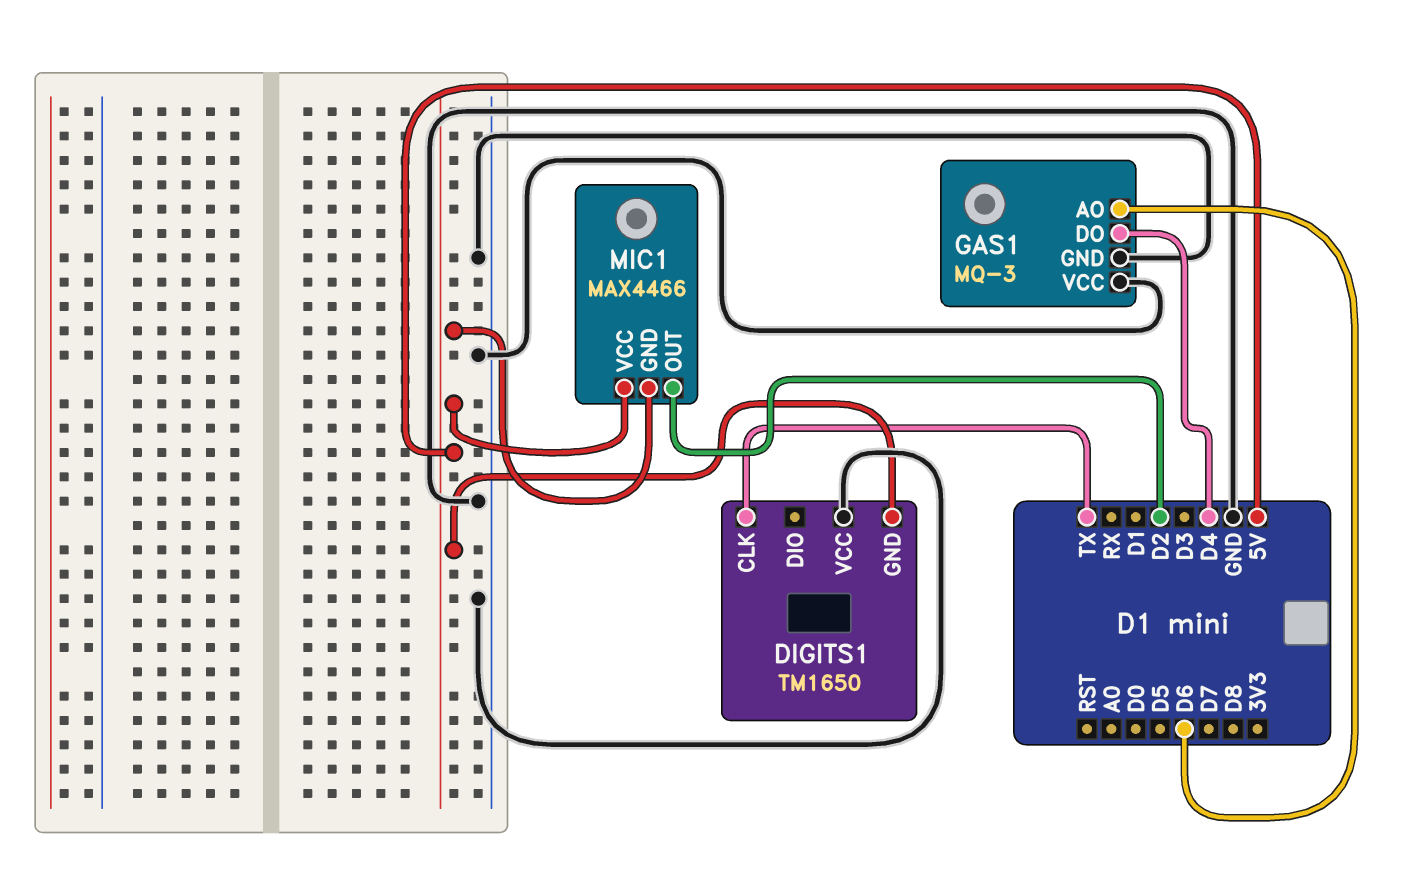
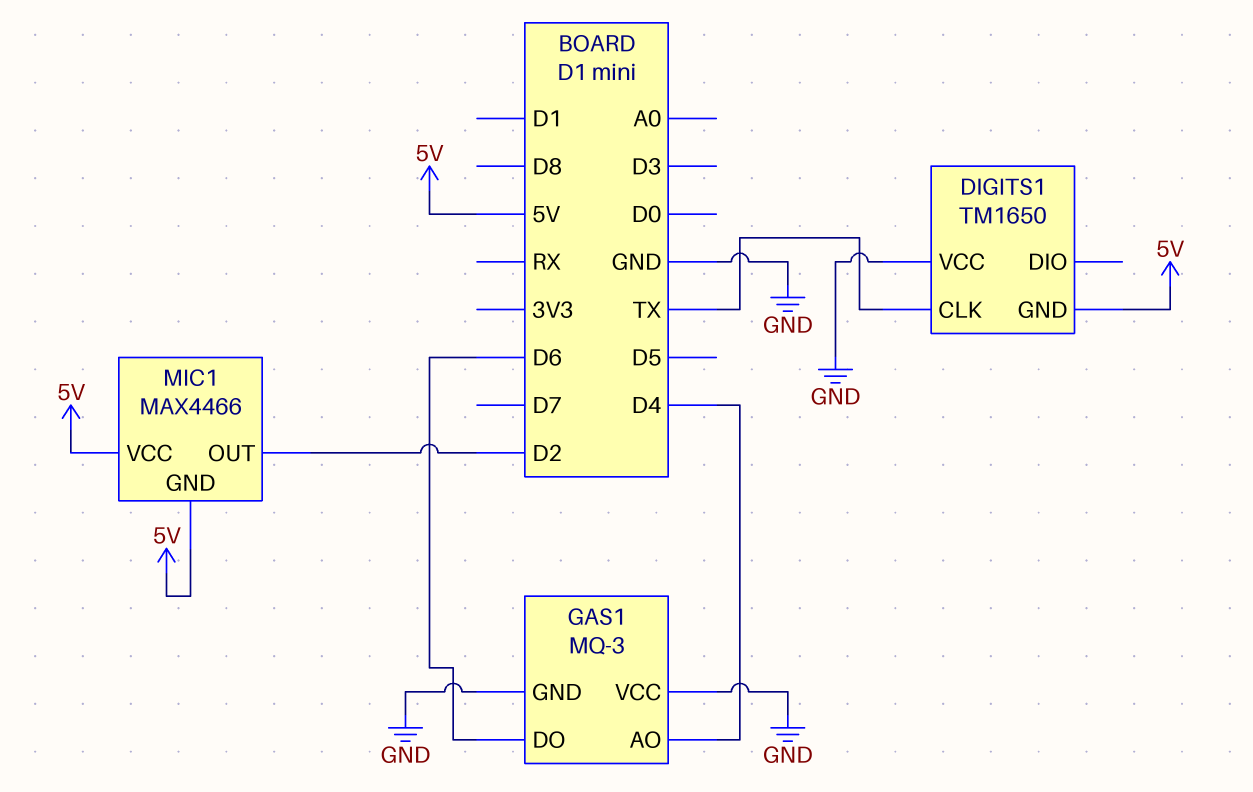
GAS1 pin AO: D6 -> D4
GAS1 pin DO: D4 -> D6

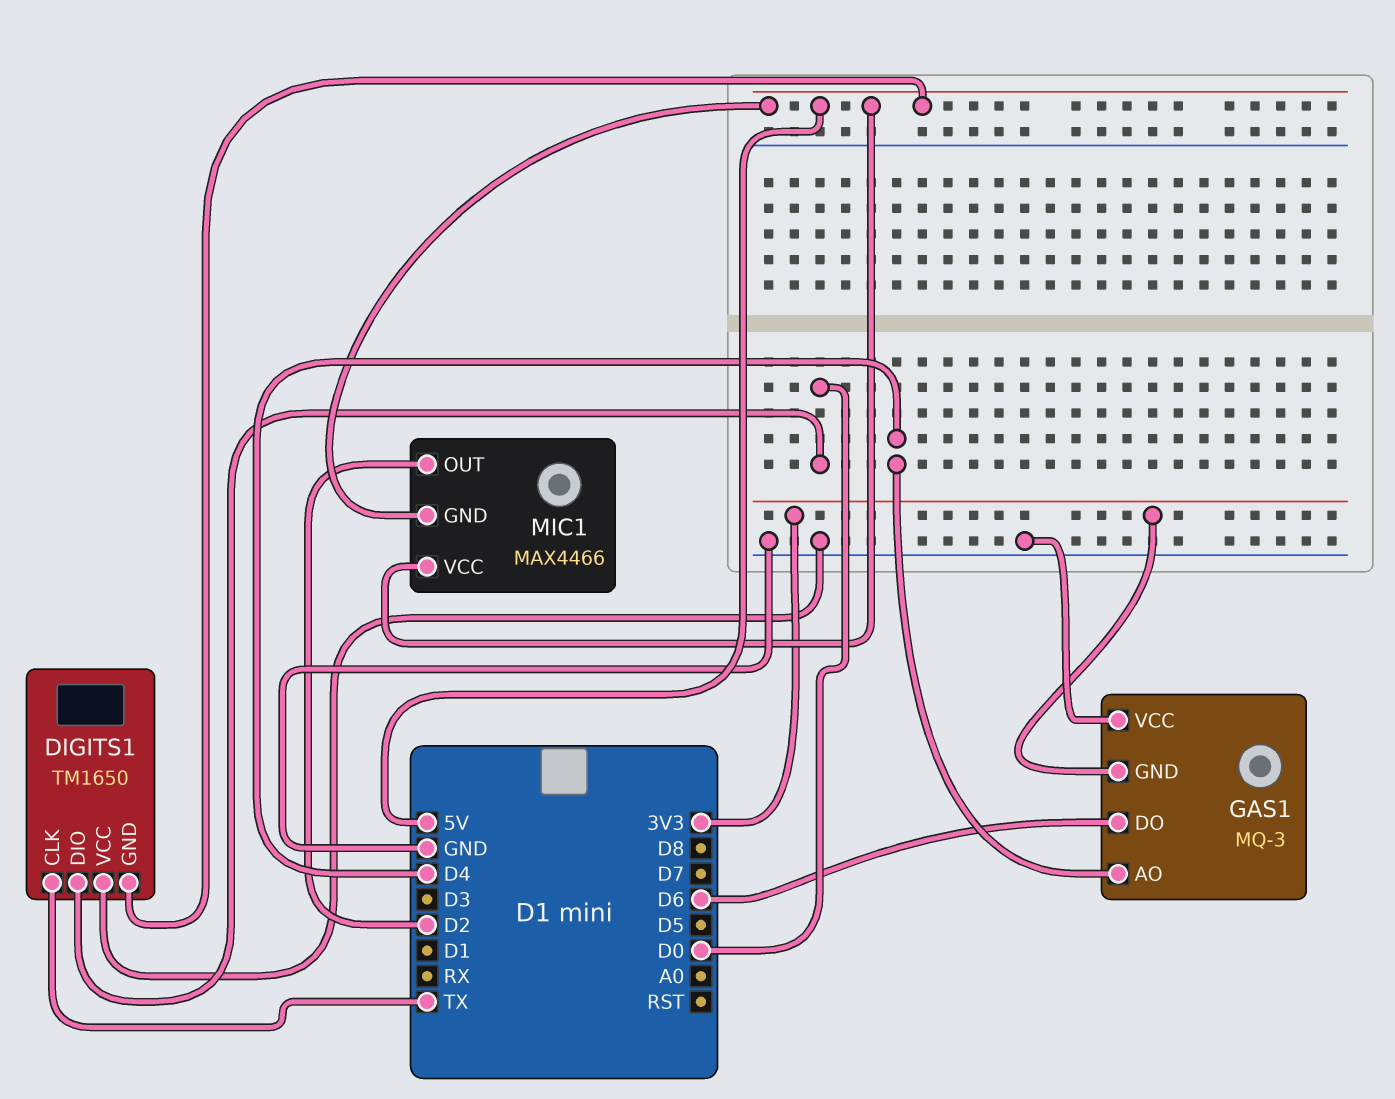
DIGITS1 pin DIO: none -> D0
GAS1 pin GND: GND -> 3V3

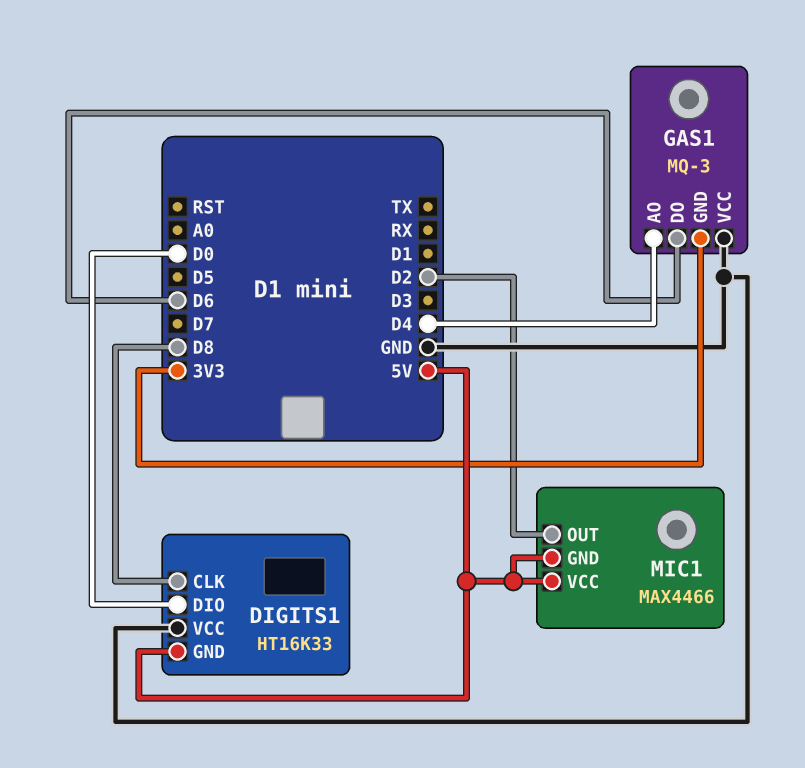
DIGITS1: TM1650 -> HT16K33
DIGITS1 pin CLK: TX -> D8

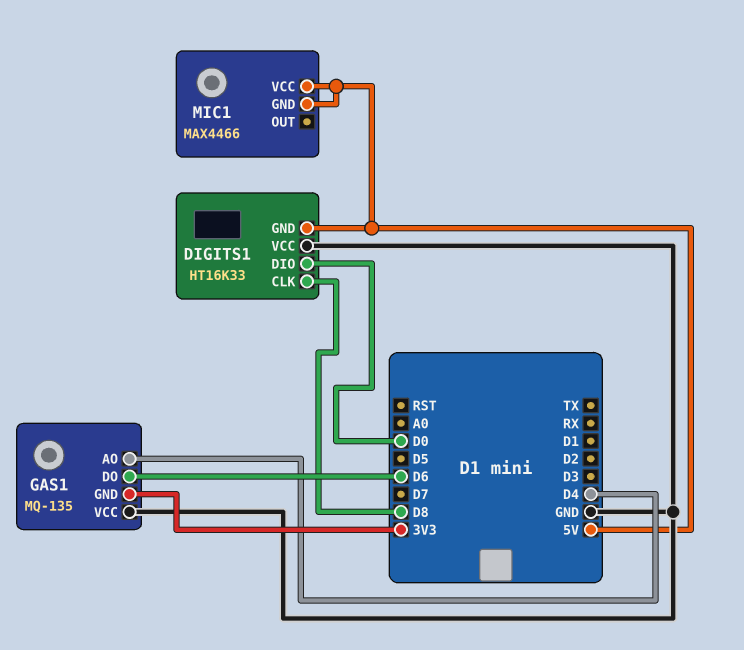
GAS1: MQ-3 -> MQ-135
MIC1 pin OUT: D2 -> none

